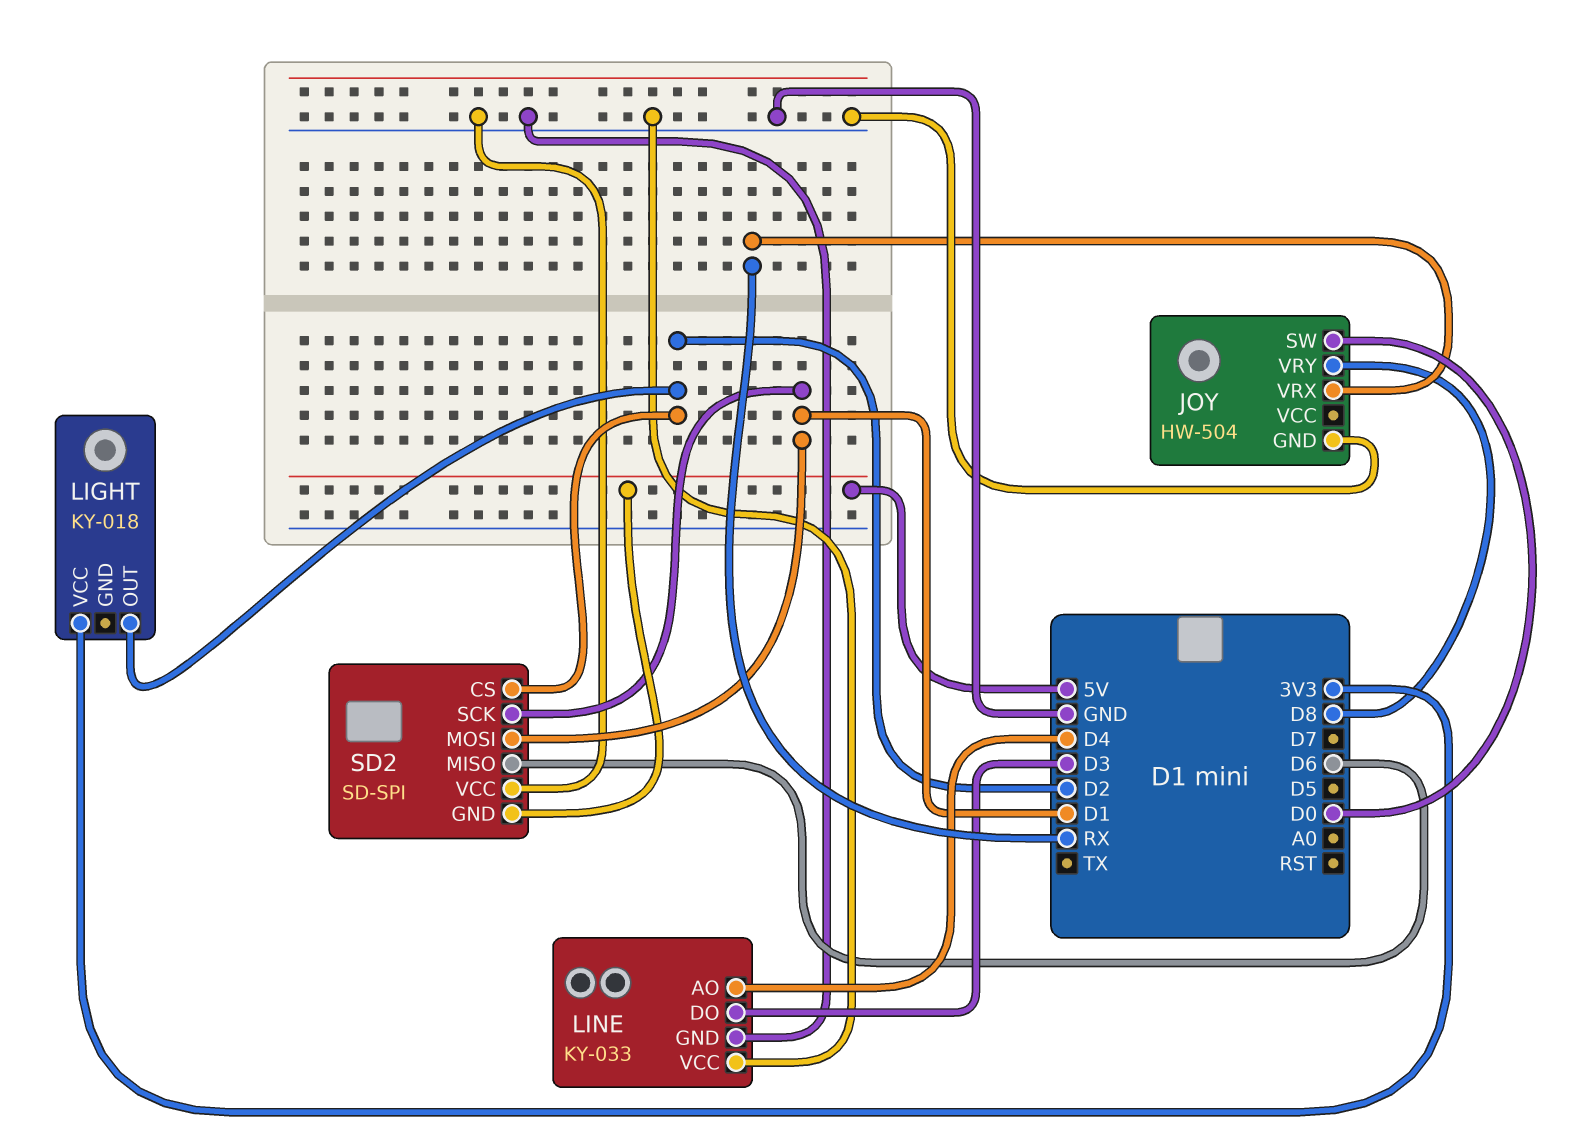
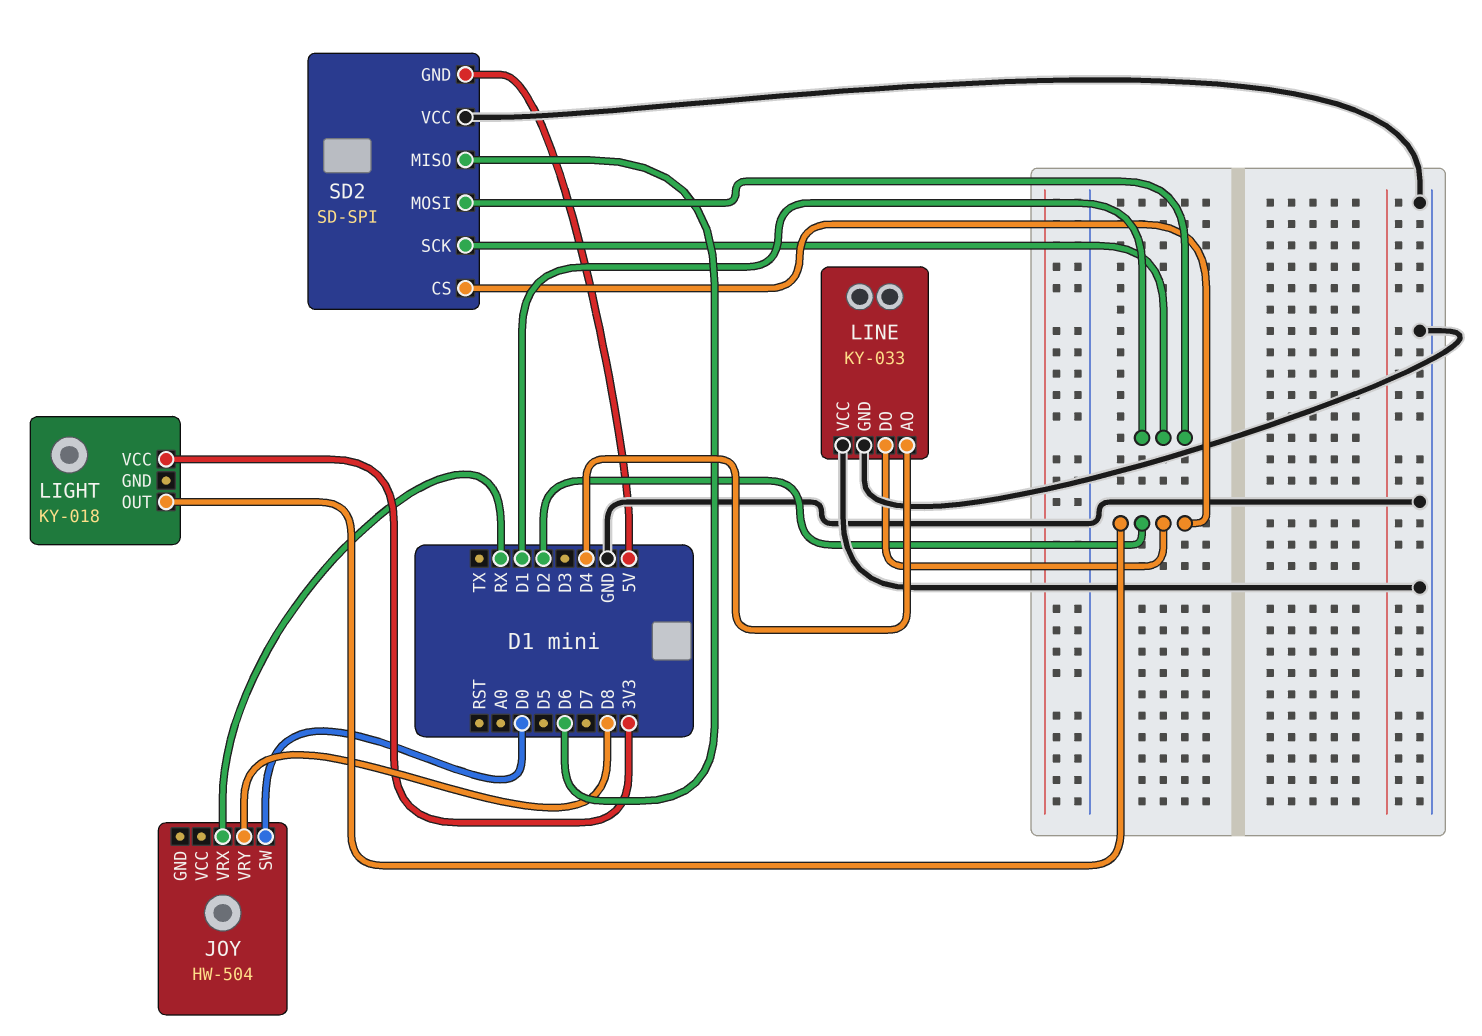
JOY pin GND: GND -> none
LINE pin DO: D3 -> D2

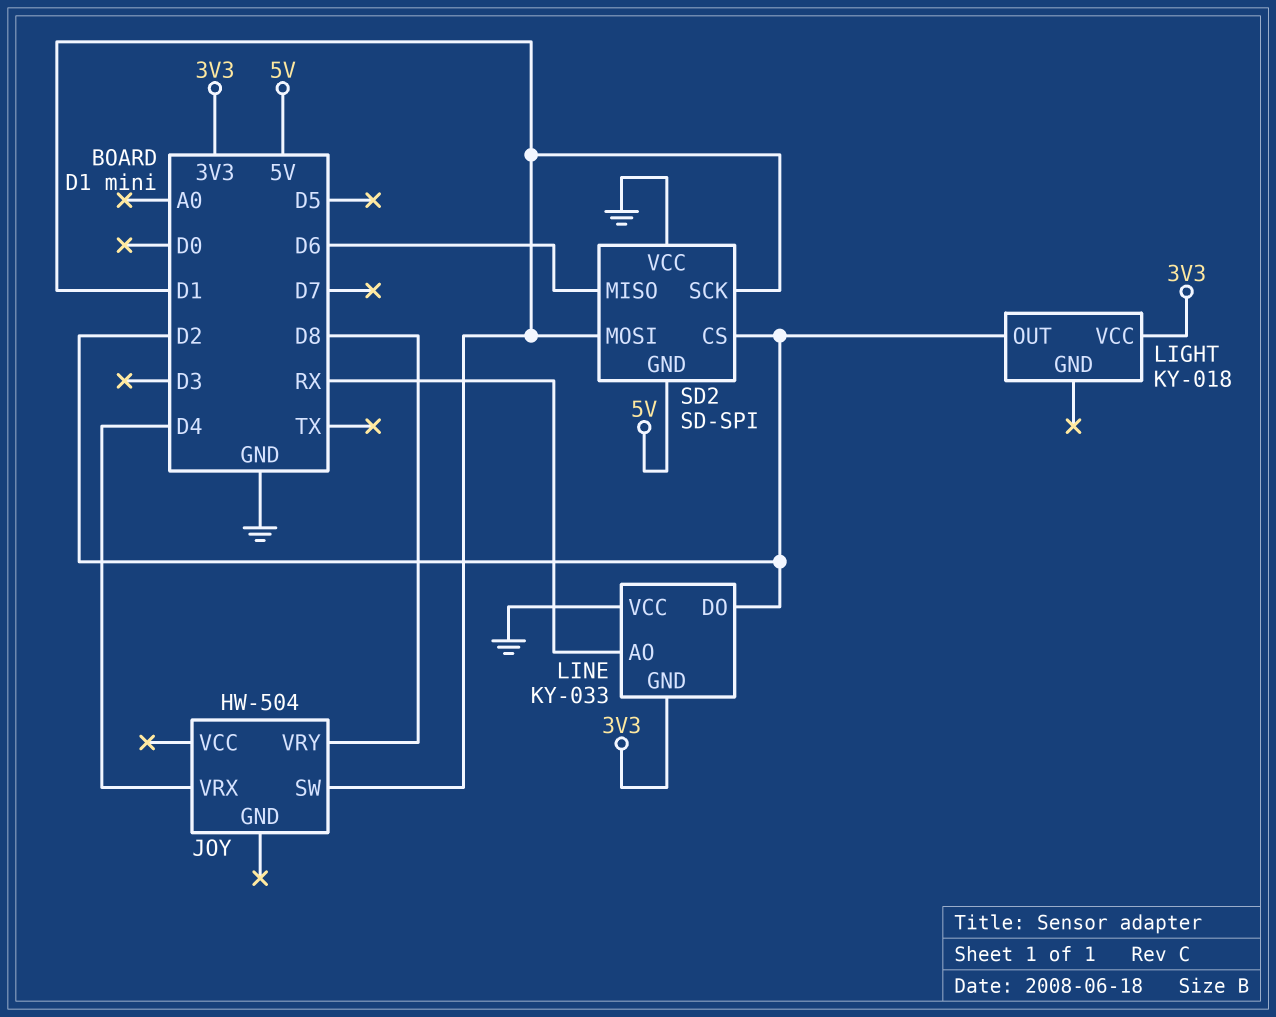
JOY pin SW: D0 -> D1
JOY pin VRX: RX -> D4
LINE pin AO: D4 -> RX
LINE pin GND: GND -> 3V3

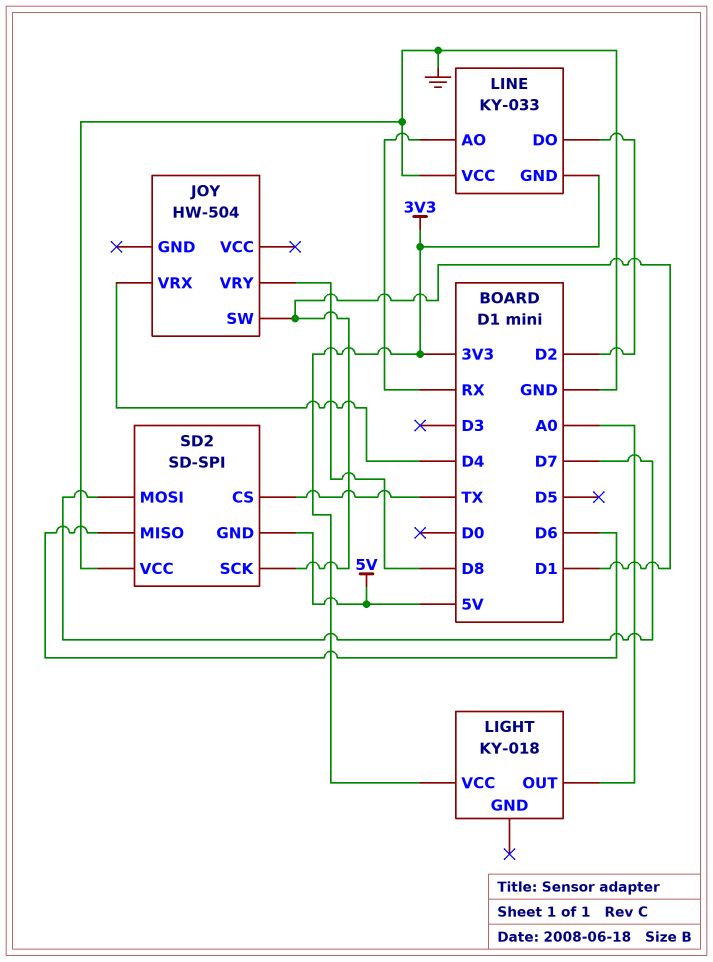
LIGHT pin OUT: D2 -> A0
SD2 pin CS: D2 -> TX
SD2 pin MOSI: D1 -> D7

